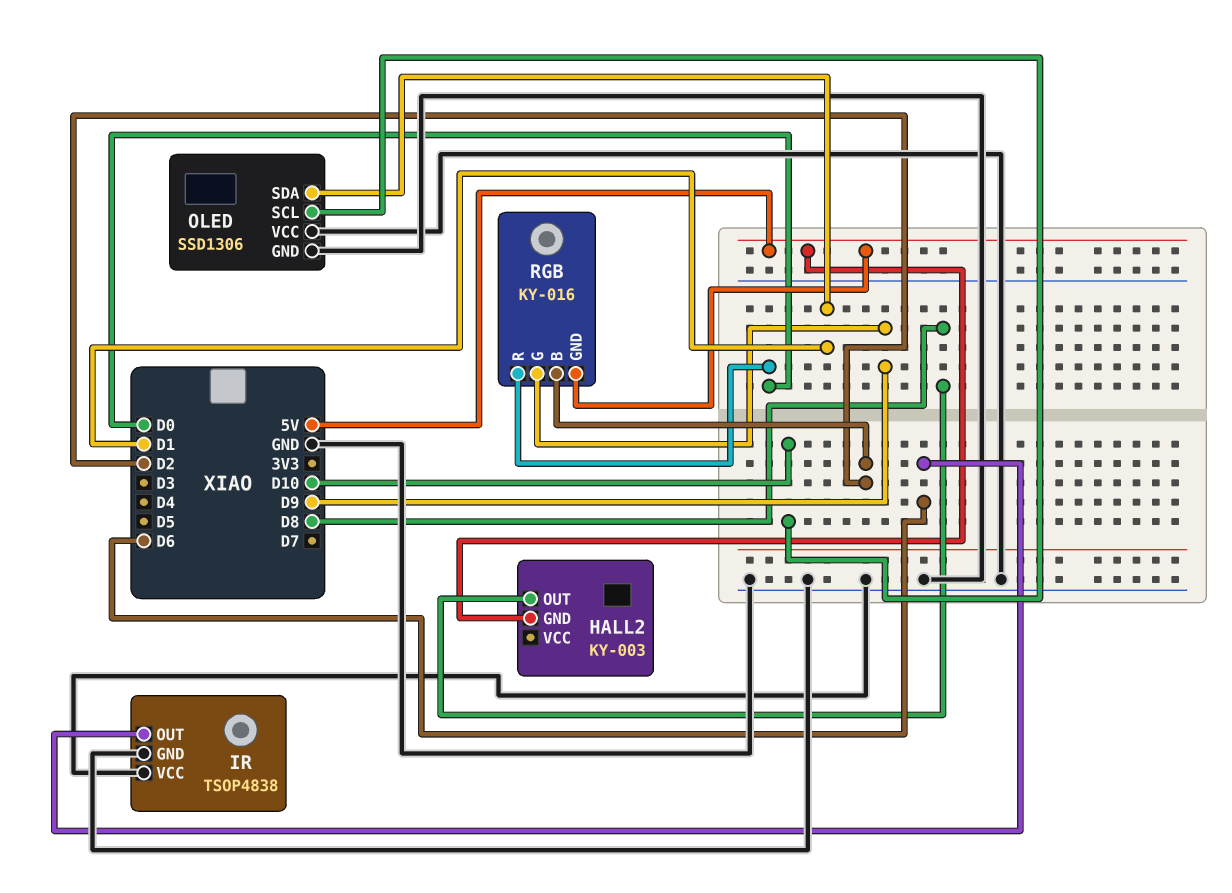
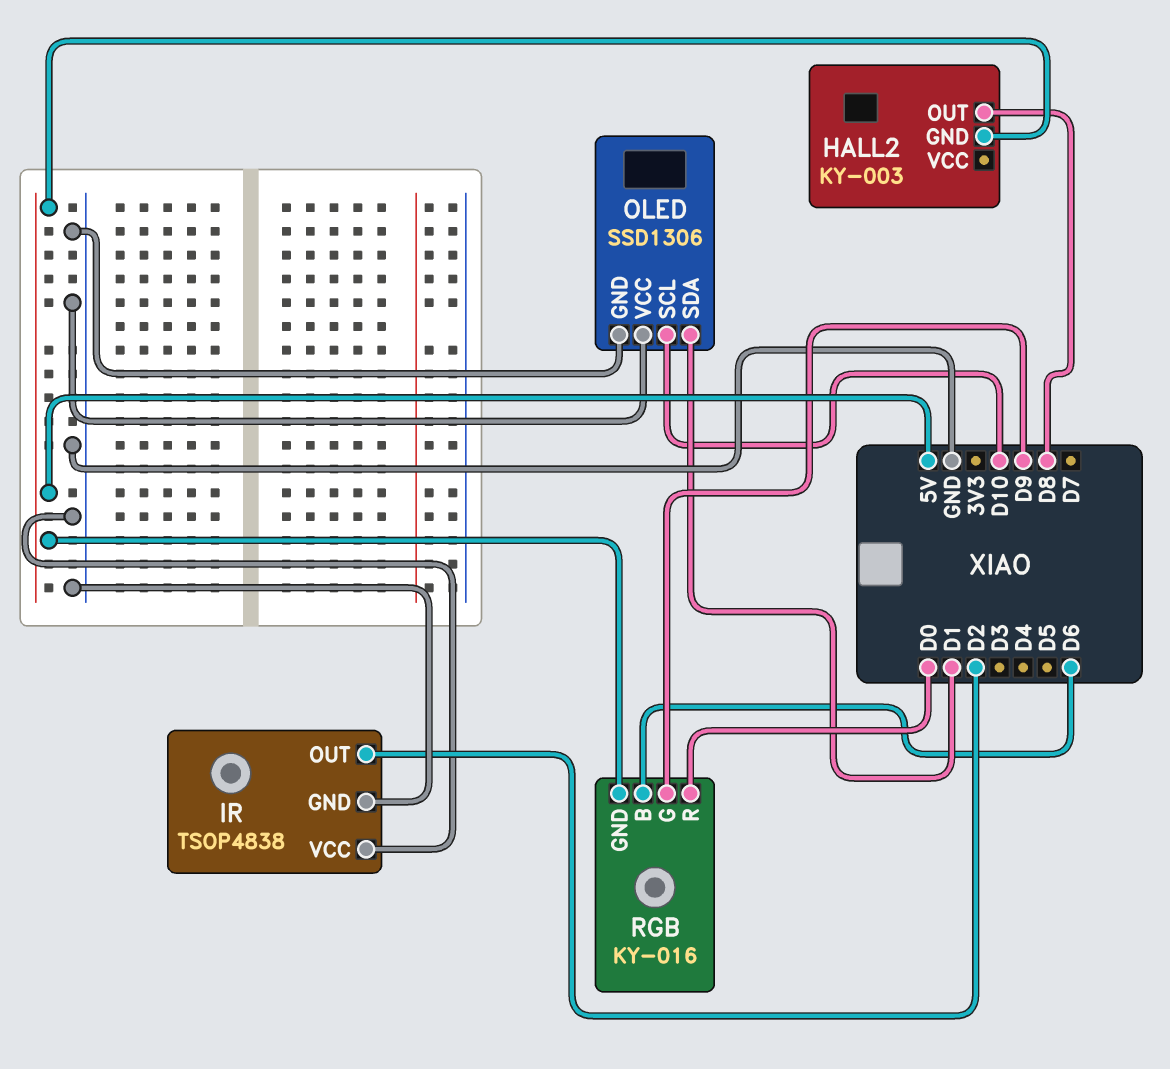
IR pin OUT: D6 -> D2
RGB pin B: D2 -> D6

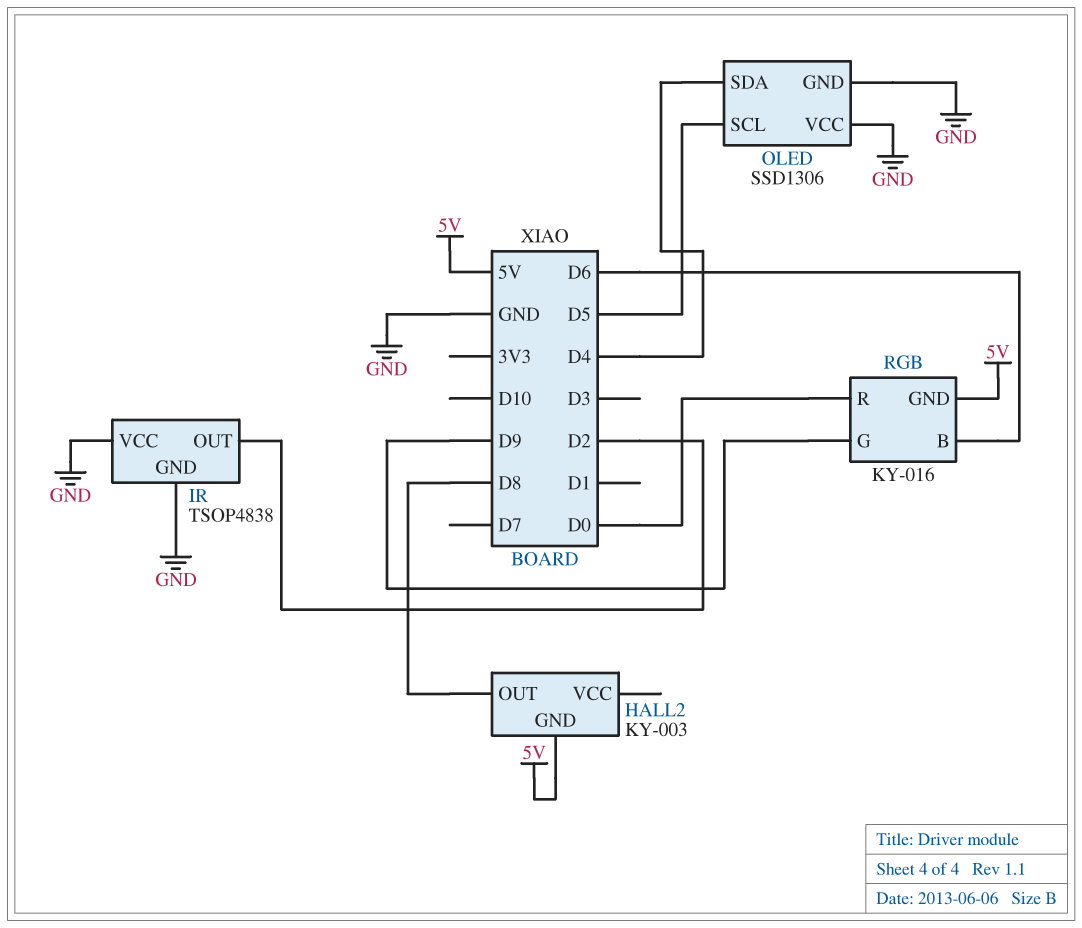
OLED pin SCL: D10 -> D5
OLED pin SDA: D1 -> D4

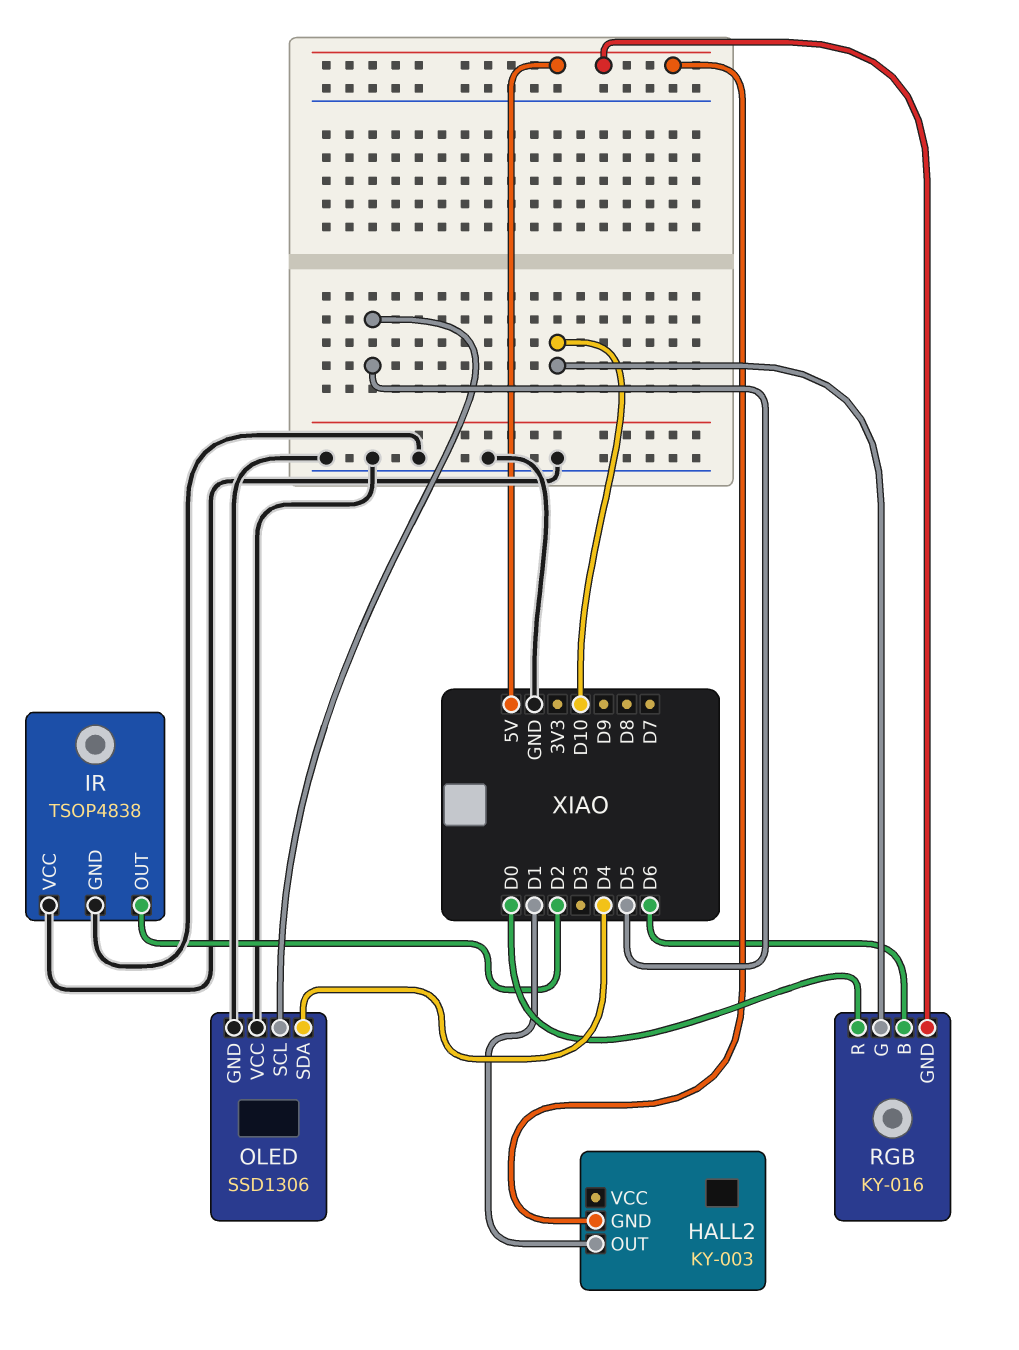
HALL2 pin OUT: D8 -> D1
RGB pin G: D9 -> D10

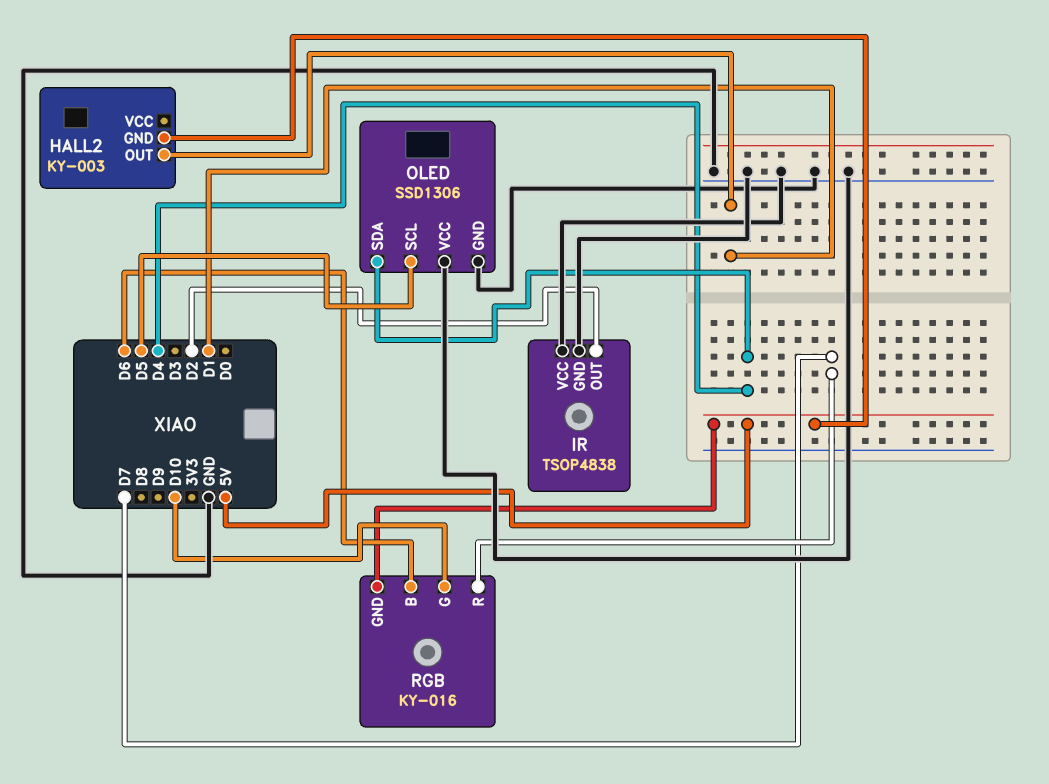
RGB pin R: D0 -> D7

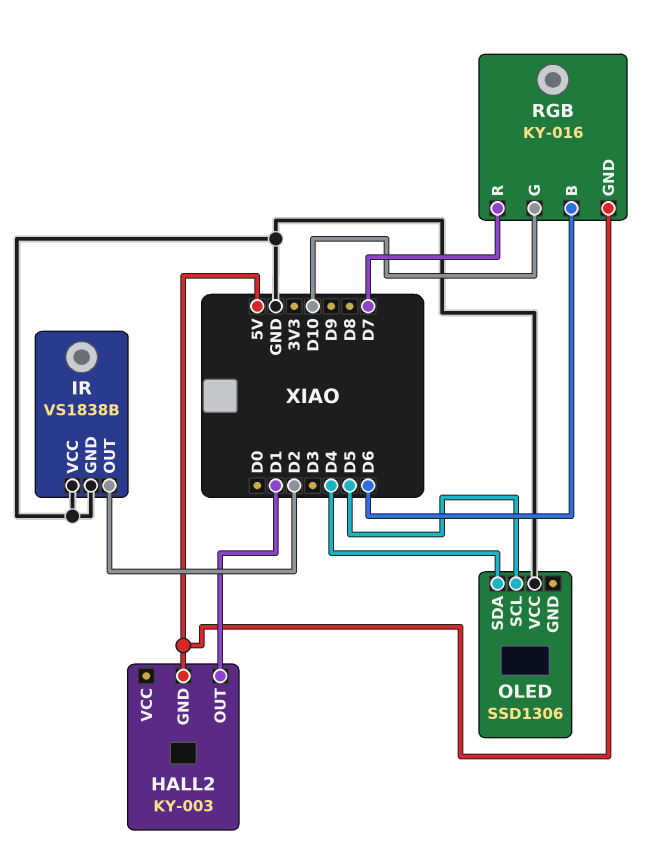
IR: TSOP4838 -> VS1838B
OLED pin GND: GND -> none

